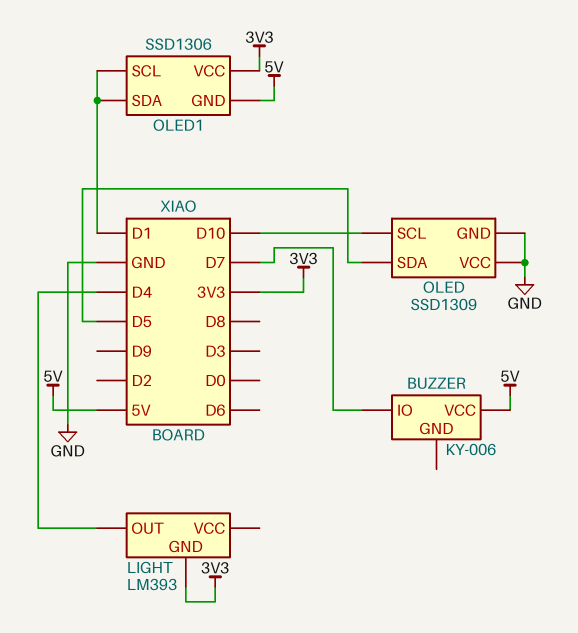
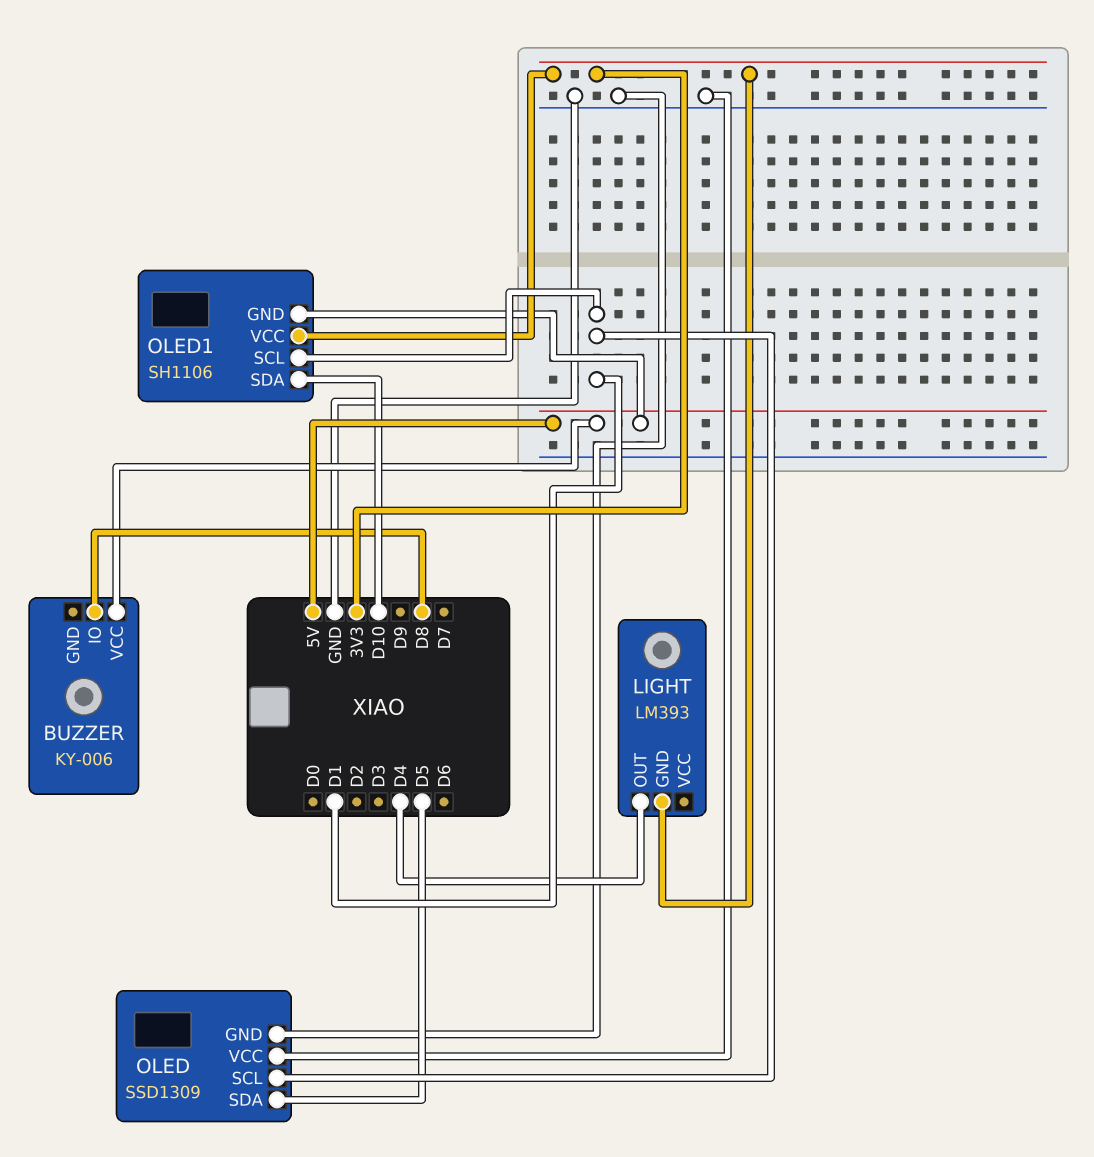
BUZZER pin IO: D7 -> D8
OLED pin SCL: D10 -> D1
OLED1: SSD1306 -> SH1106
OLED1 pin SDA: D1 -> D10

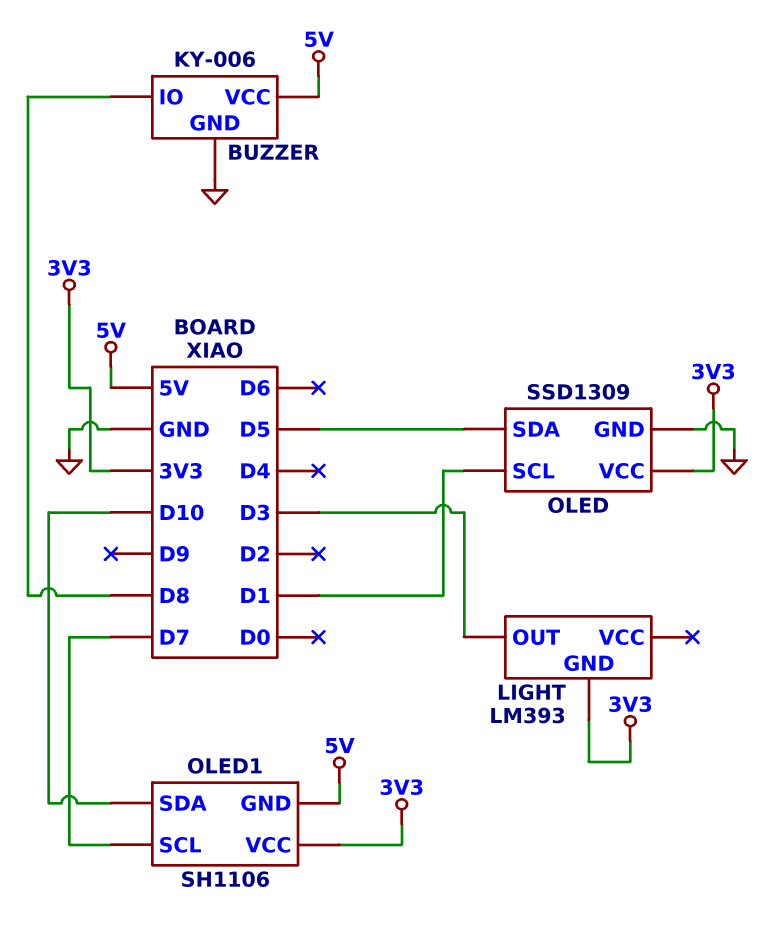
BUZZER pin GND: none -> GND
LIGHT pin OUT: D4 -> D3
OLED pin VCC: GND -> 3V3
OLED1 pin SCL: D1 -> D7

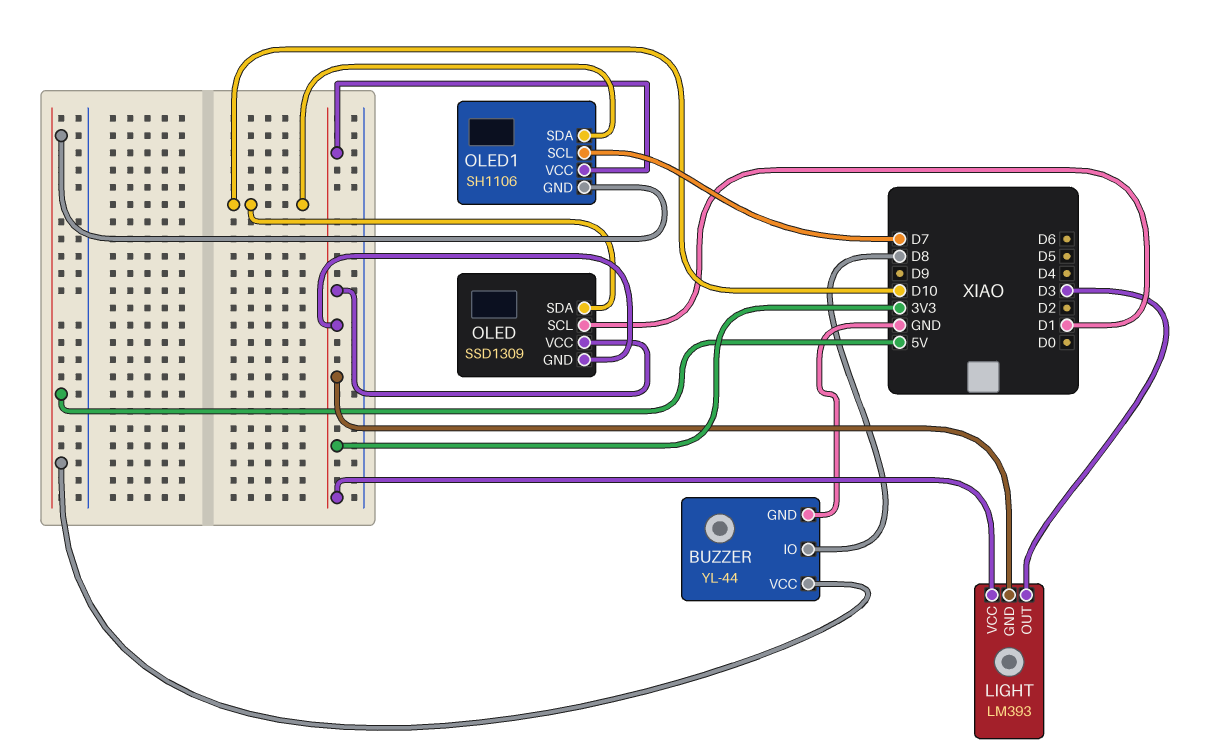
BUZZER: KY-006 -> YL-44
LIGHT pin VCC: none -> 3V3
OLED pin GND: GND -> 3V3
OLED pin SDA: D5 -> D10

